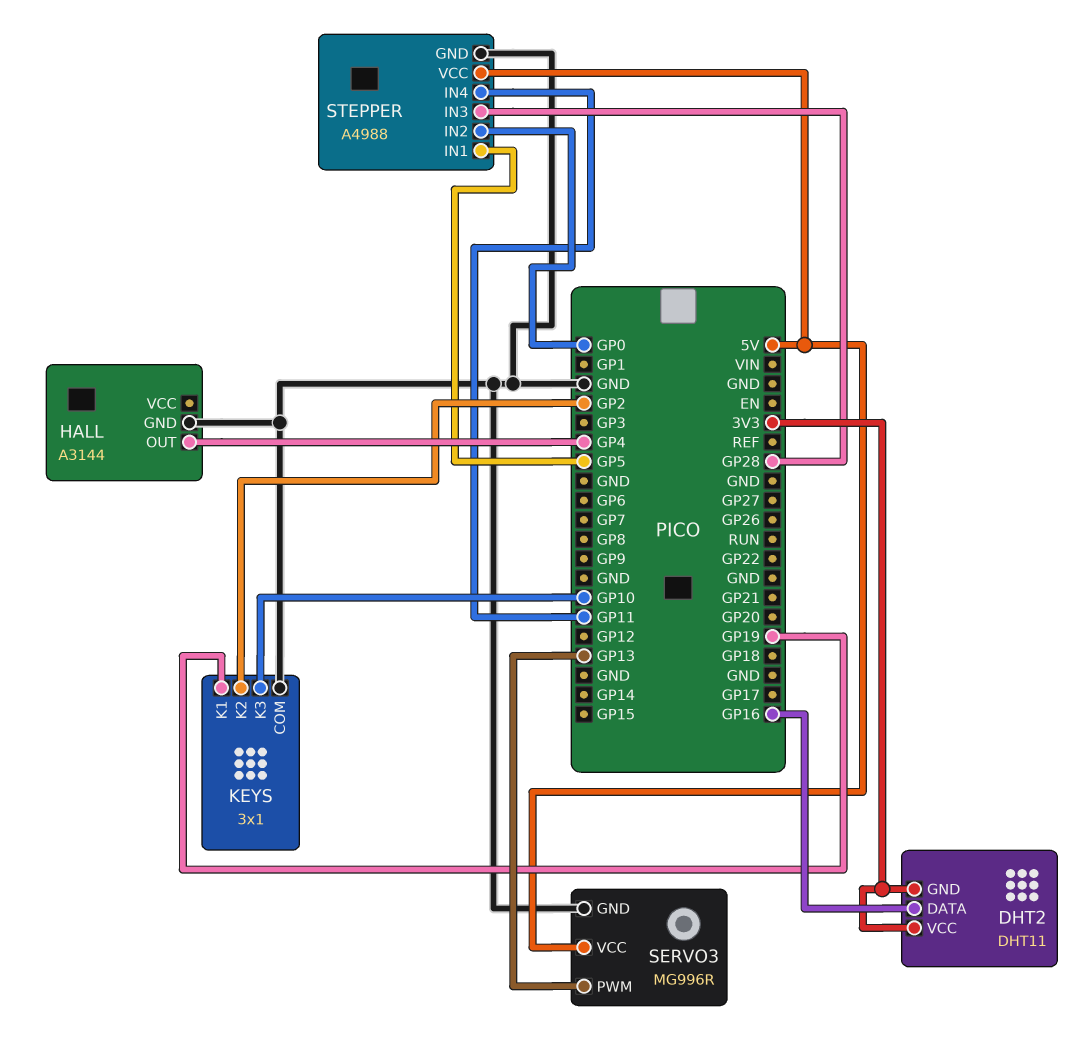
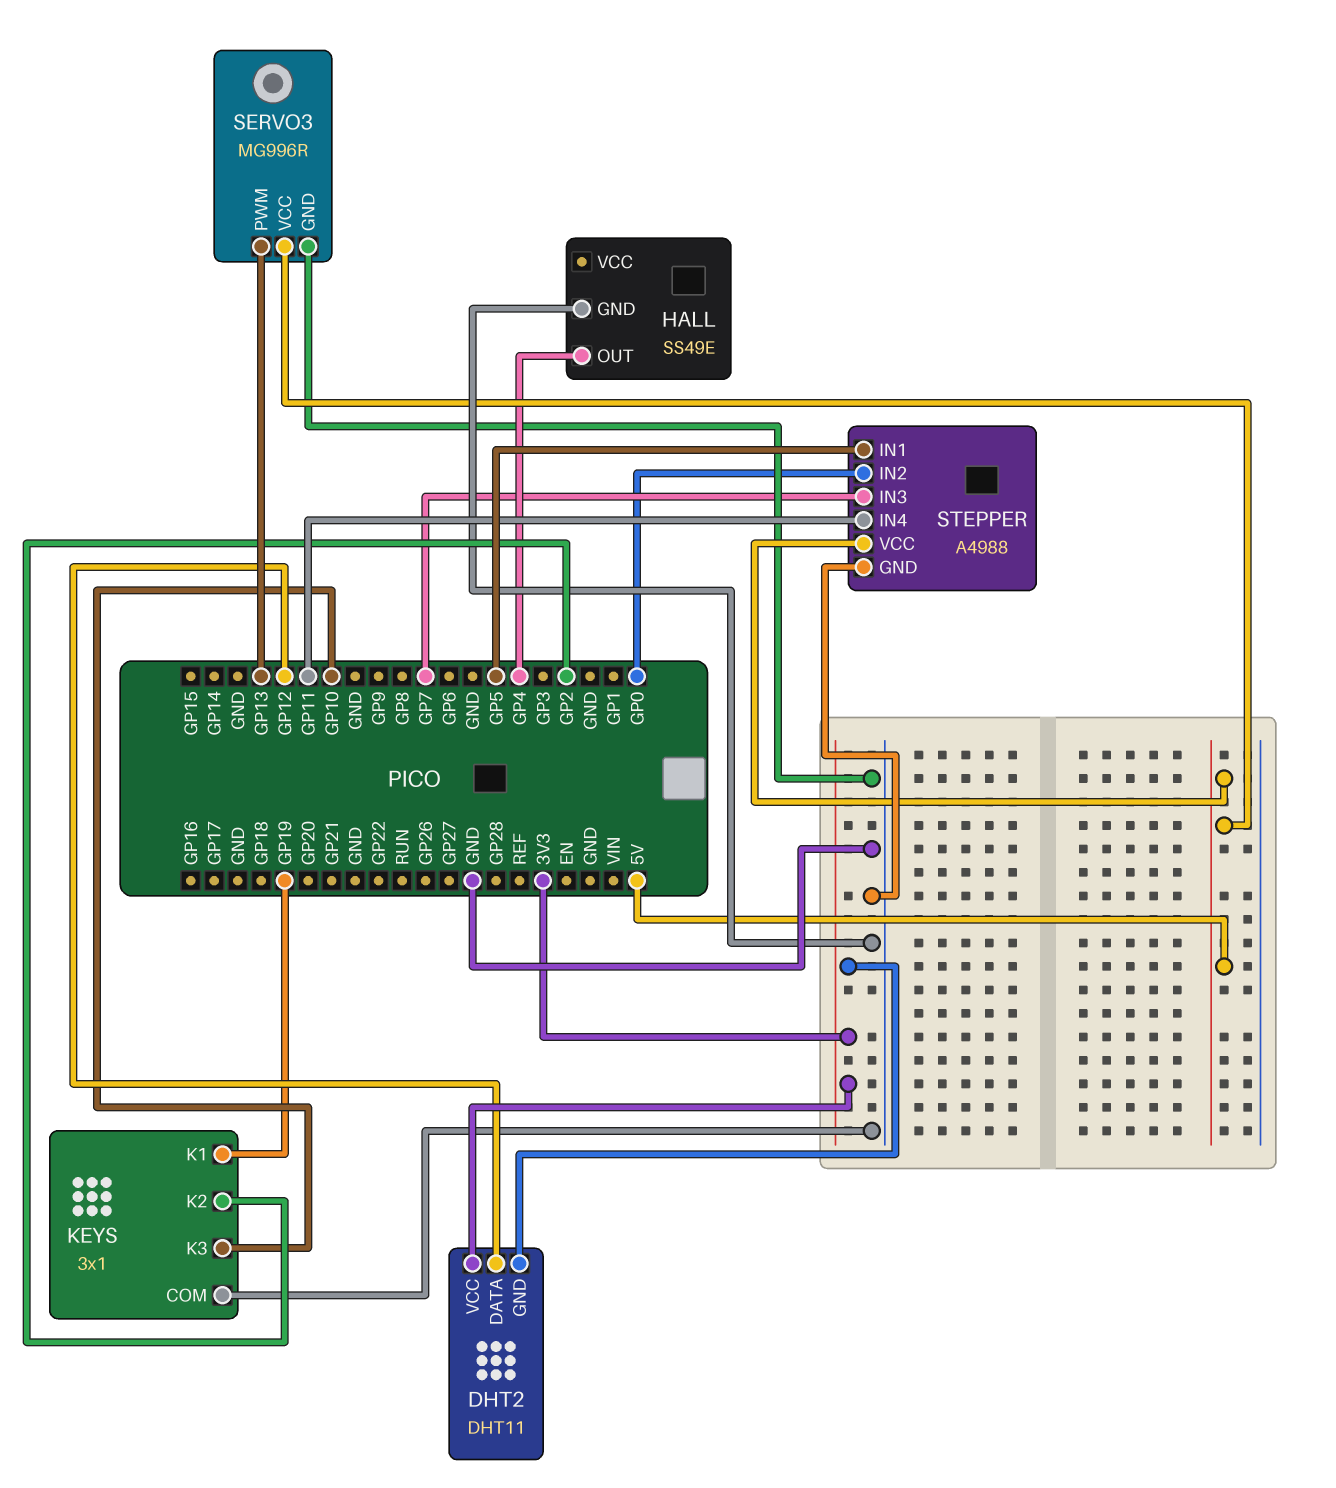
DHT2 pin DATA: GP16 -> GP12
HALL: A3144 -> SS49E
STEPPER pin IN3: GP28 -> GP7

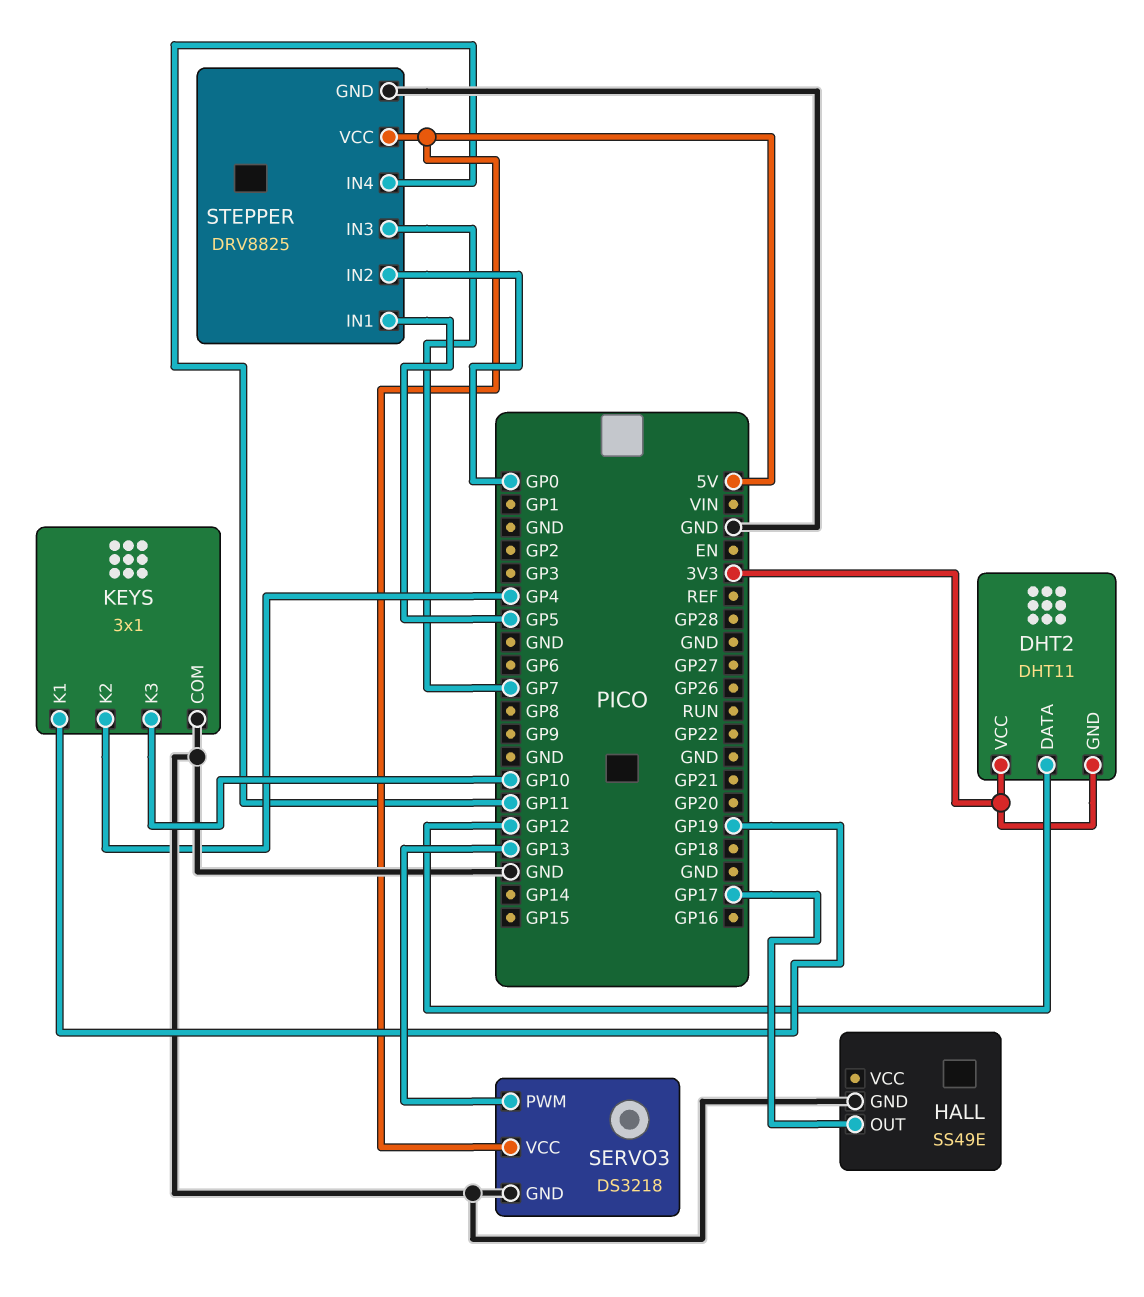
HALL pin OUT: GP4 -> GP17
KEYS pin K2: GP2 -> GP4
SERVO3: MG996R -> DS3218
STEPPER: A4988 -> DRV8825

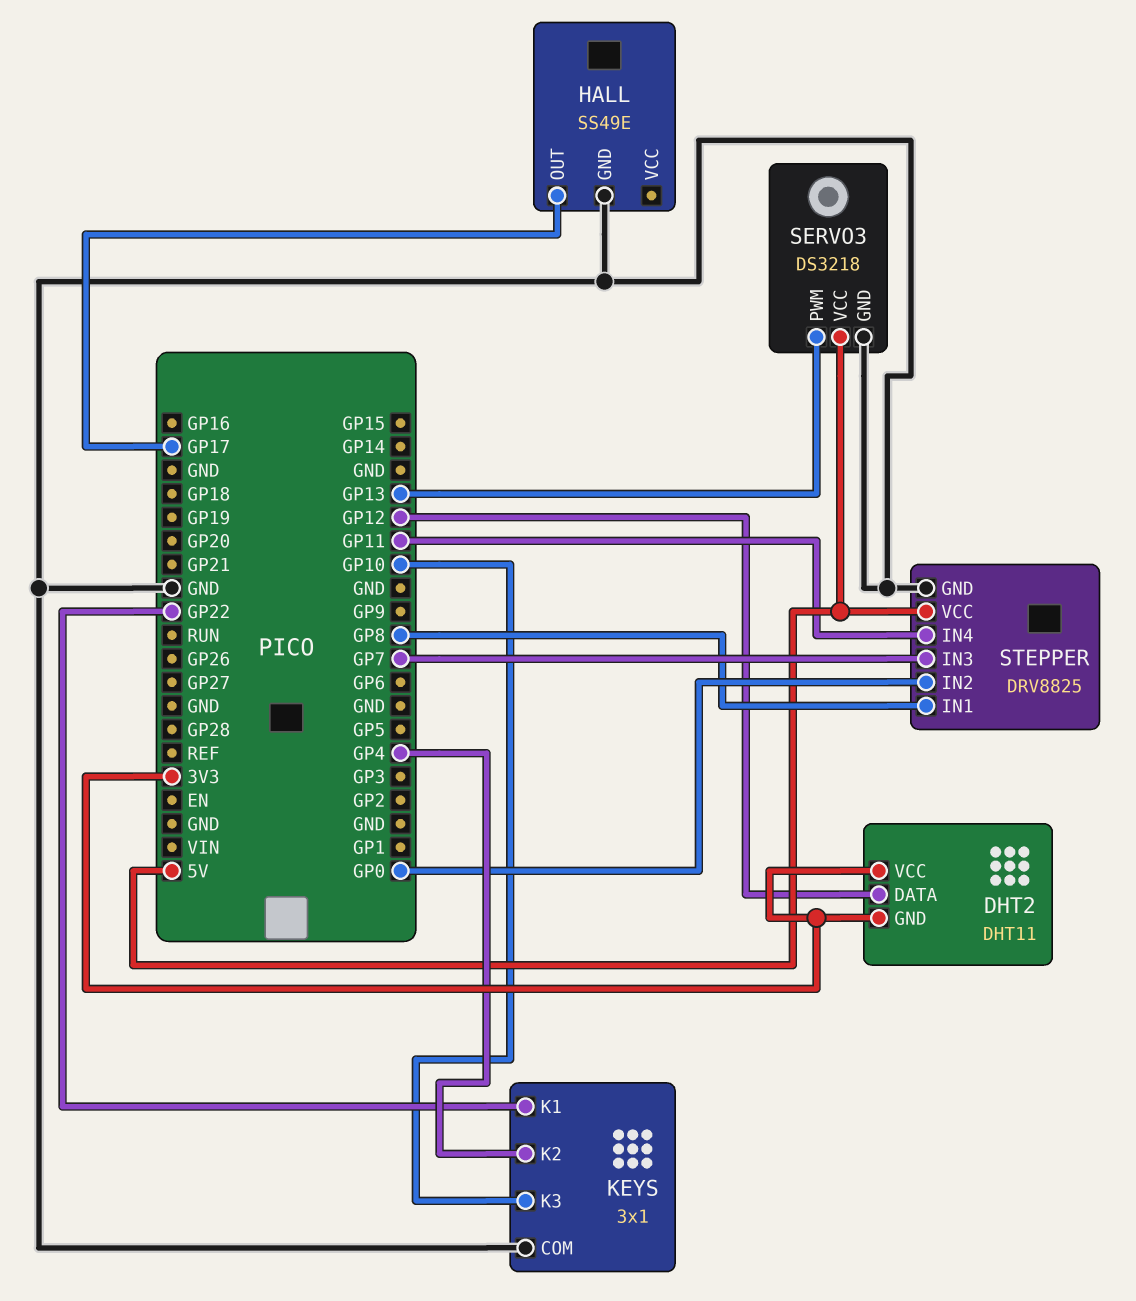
KEYS pin K1: GP19 -> GP22
STEPPER pin IN1: GP5 -> GP8

